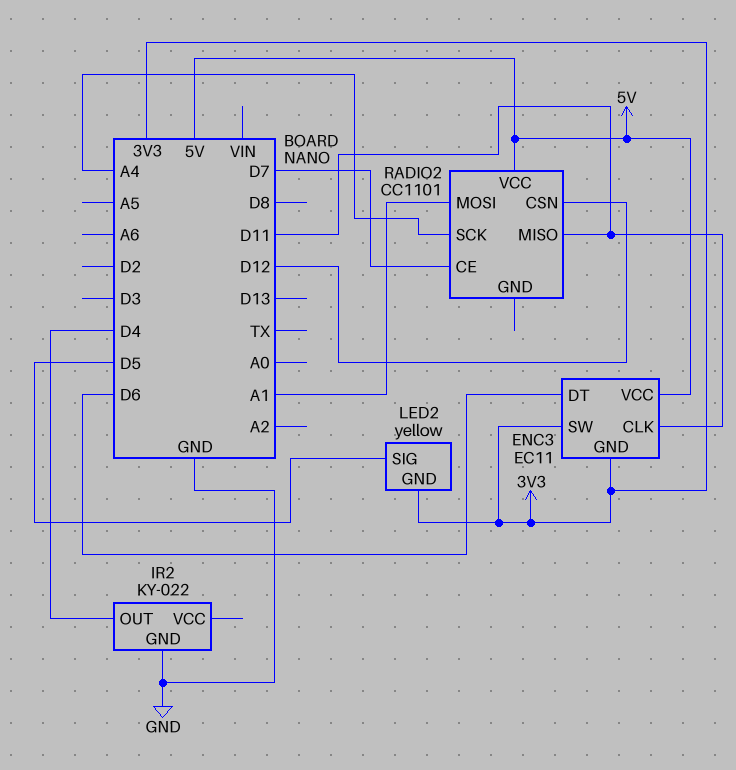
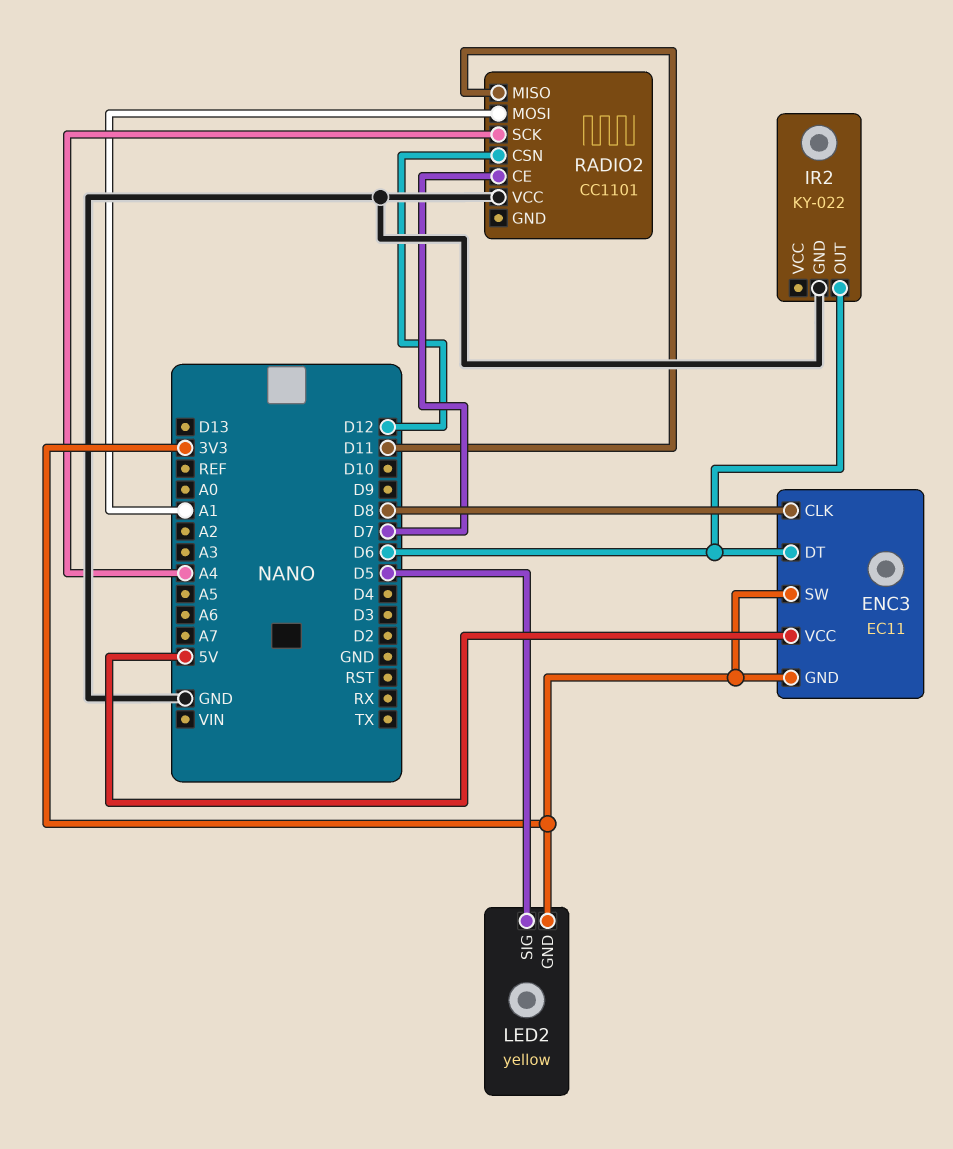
ENC3 pin CLK: D11 -> D8
IR2 pin OUT: D4 -> D6
RADIO2 pin VCC: 5V -> GND

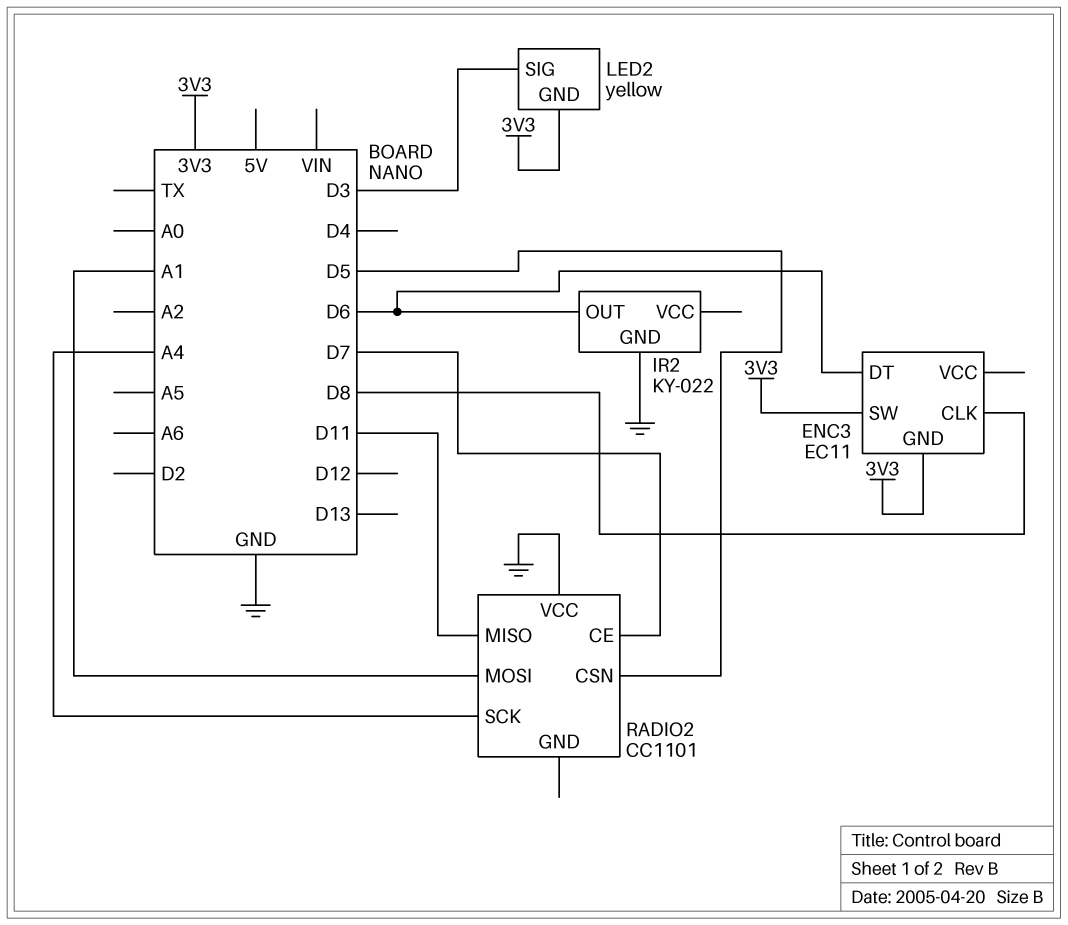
ENC3 pin VCC: 5V -> none
LED2 pin SIG: D5 -> D3
RADIO2 pin CSN: D12 -> D5

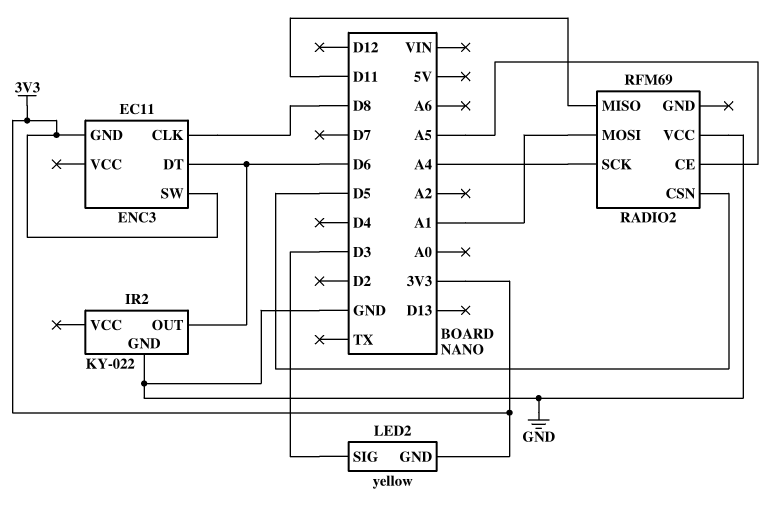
RADIO2: CC1101 -> RFM69
RADIO2 pin CE: D7 -> A5

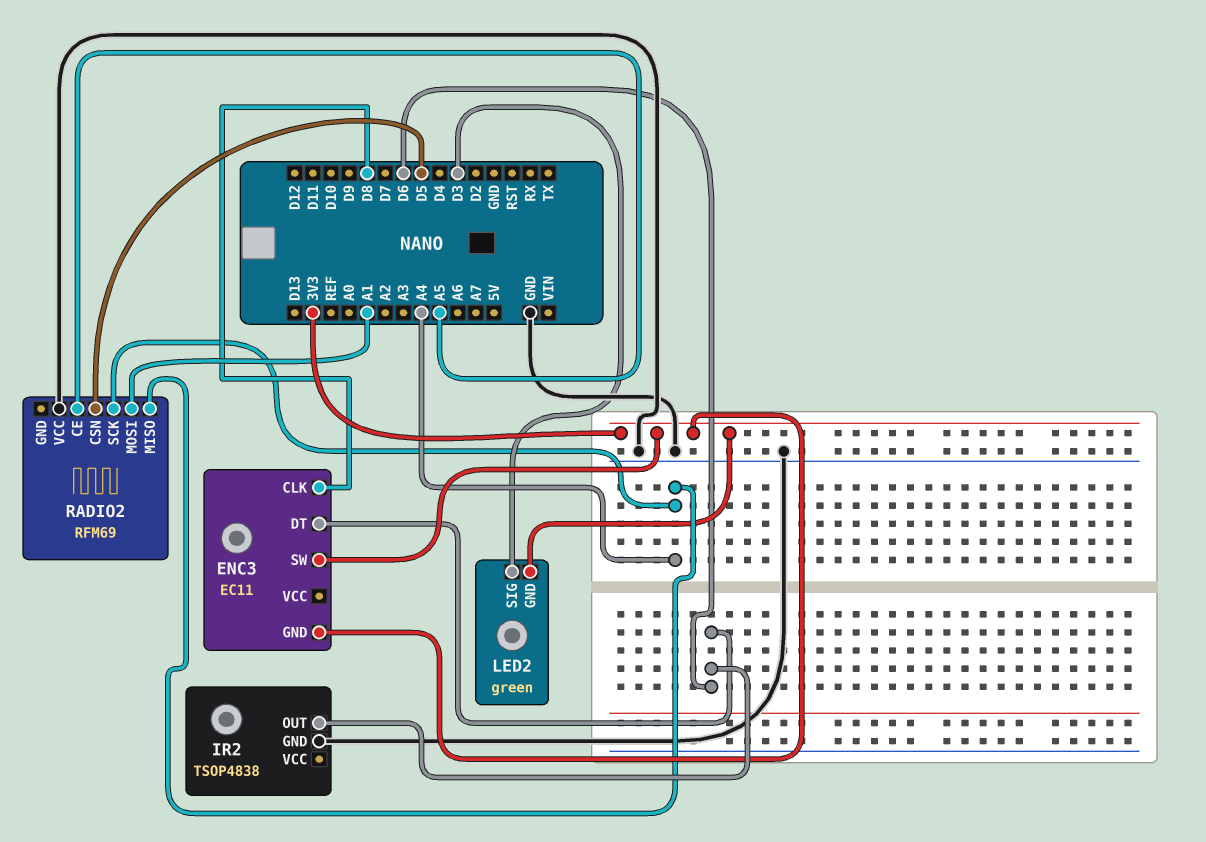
IR2: KY-022 -> TSOP4838
LED2: yellow -> green
RADIO2 pin MISO: D11 -> A4

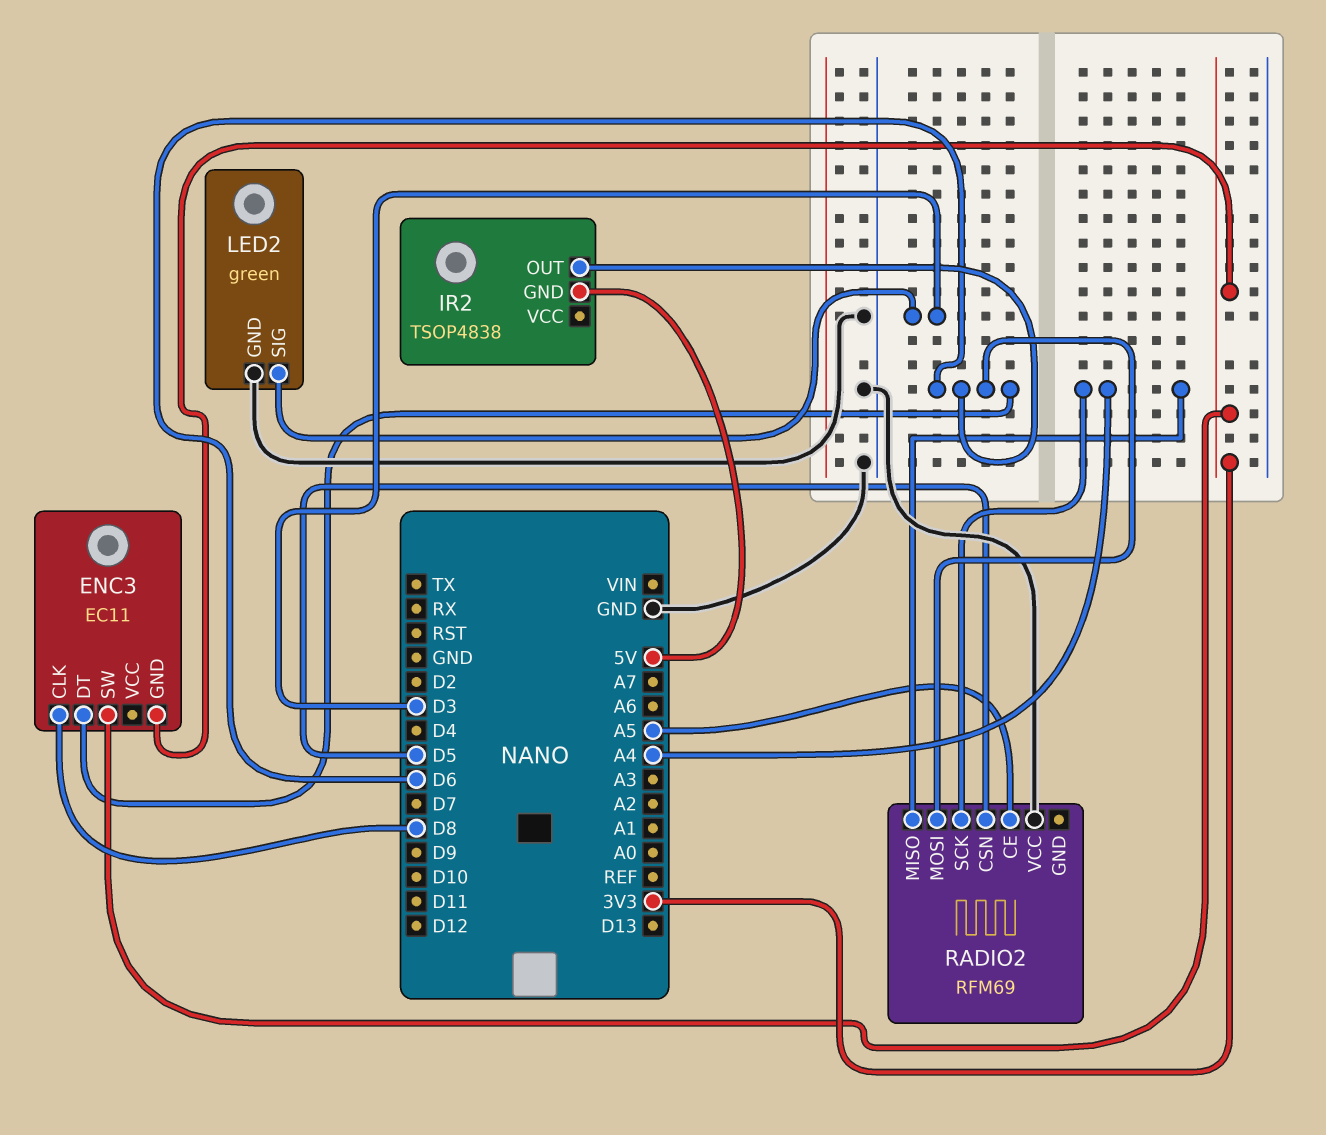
IR2 pin GND: GND -> 5V
LED2 pin GND: 3V3 -> GND
RADIO2 pin MOSI: A1 -> D6

